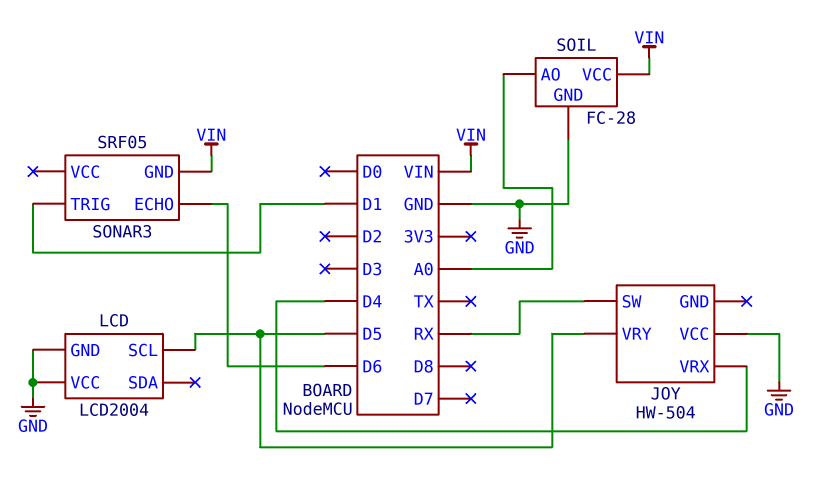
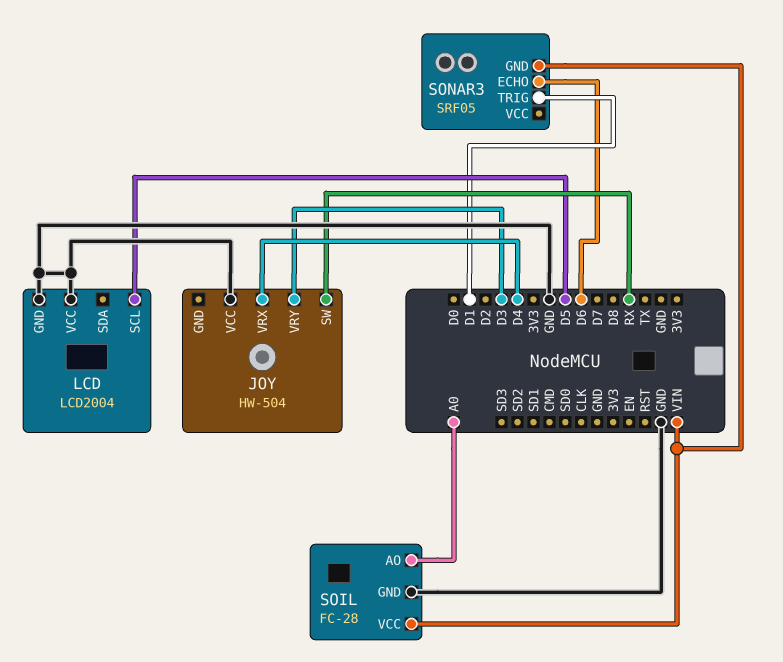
JOY pin VRY: D5 -> D3

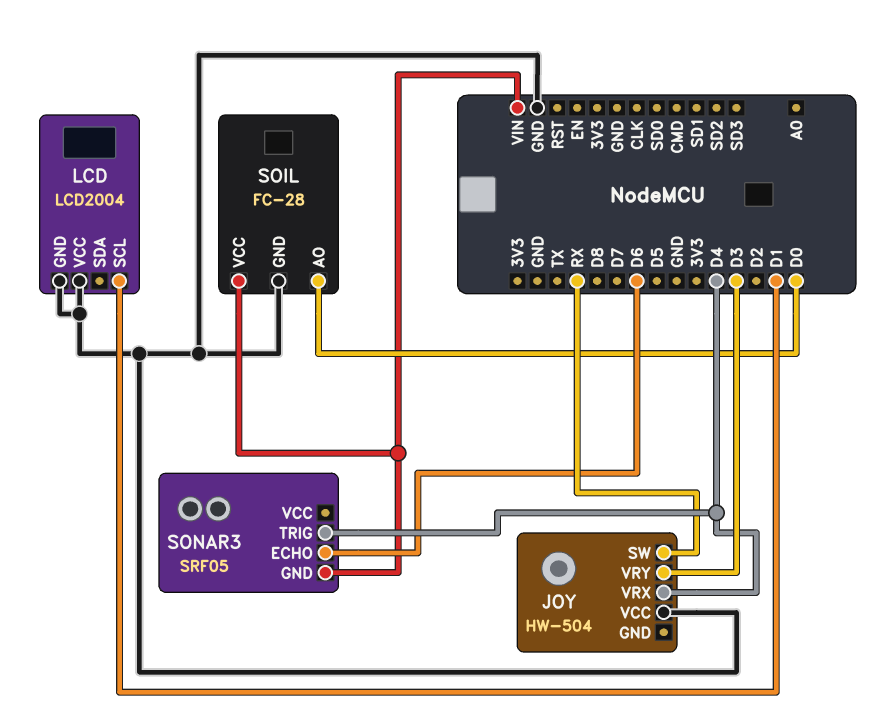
LCD pin SCL: D5 -> D1
SOIL pin AO: A0 -> D0
SONAR3 pin TRIG: D1 -> D4

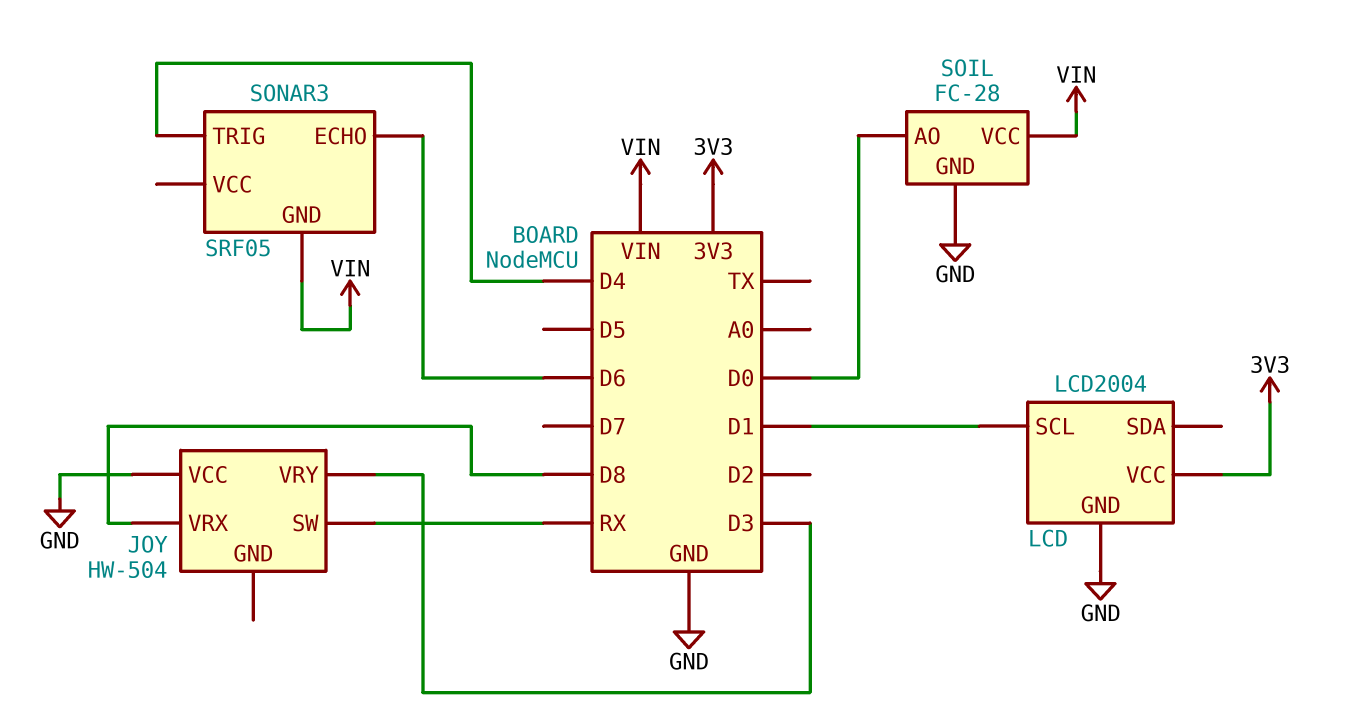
JOY pin VRX: D4 -> D8
LCD pin VCC: GND -> 3V3

